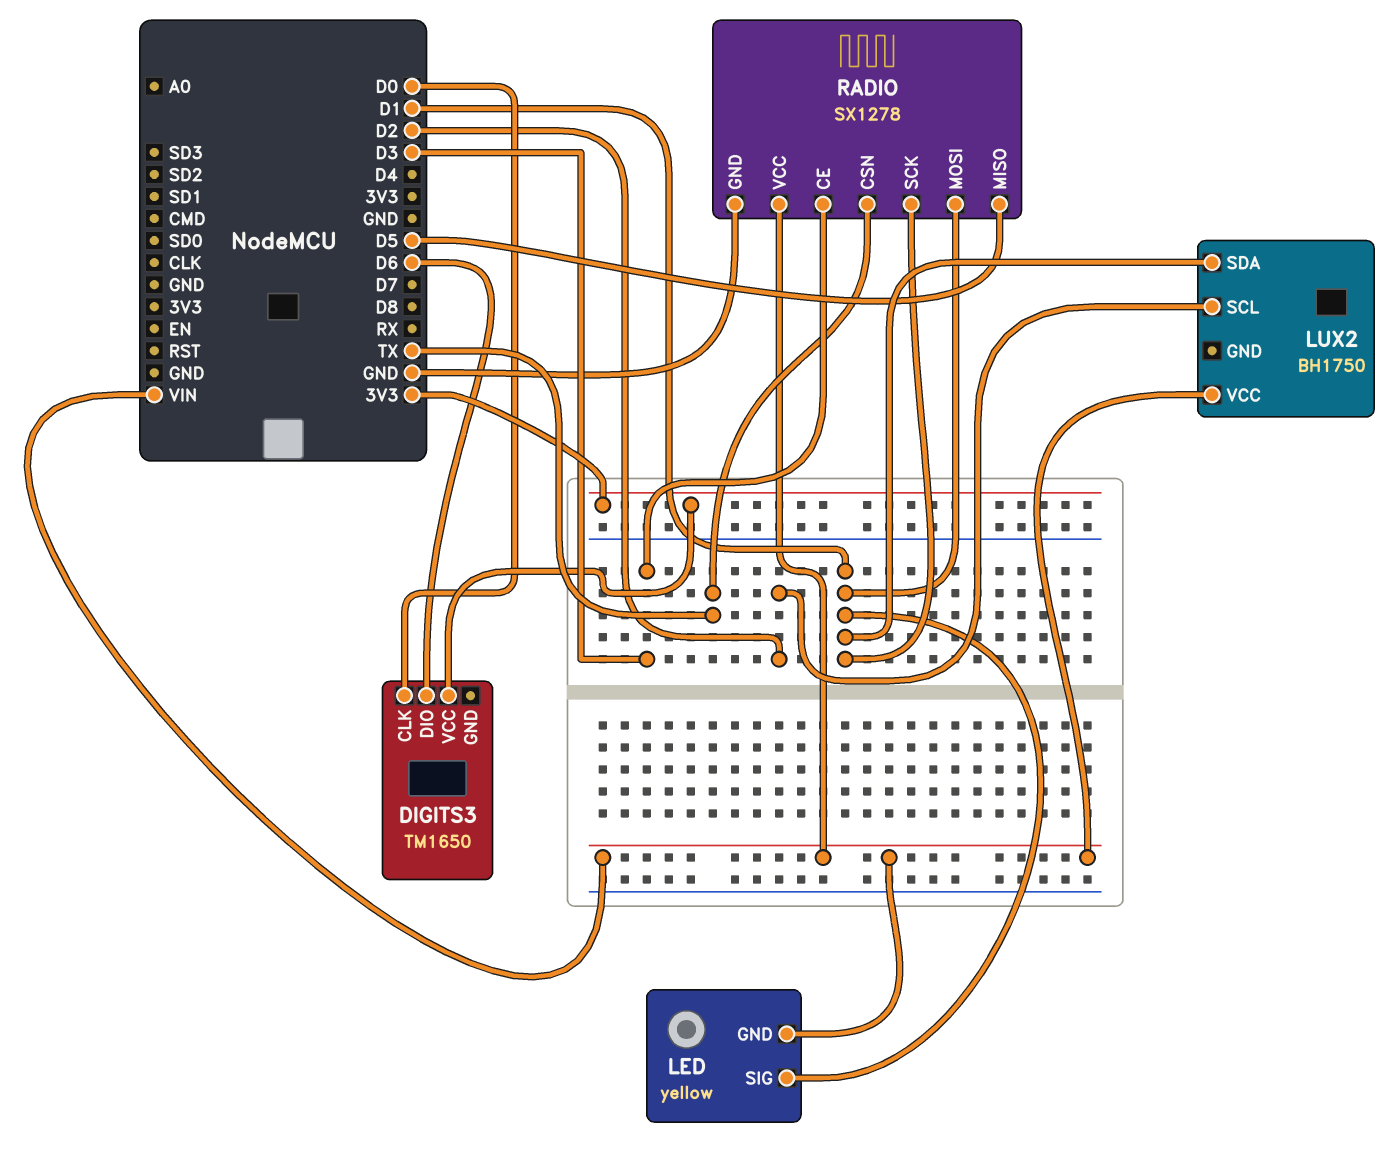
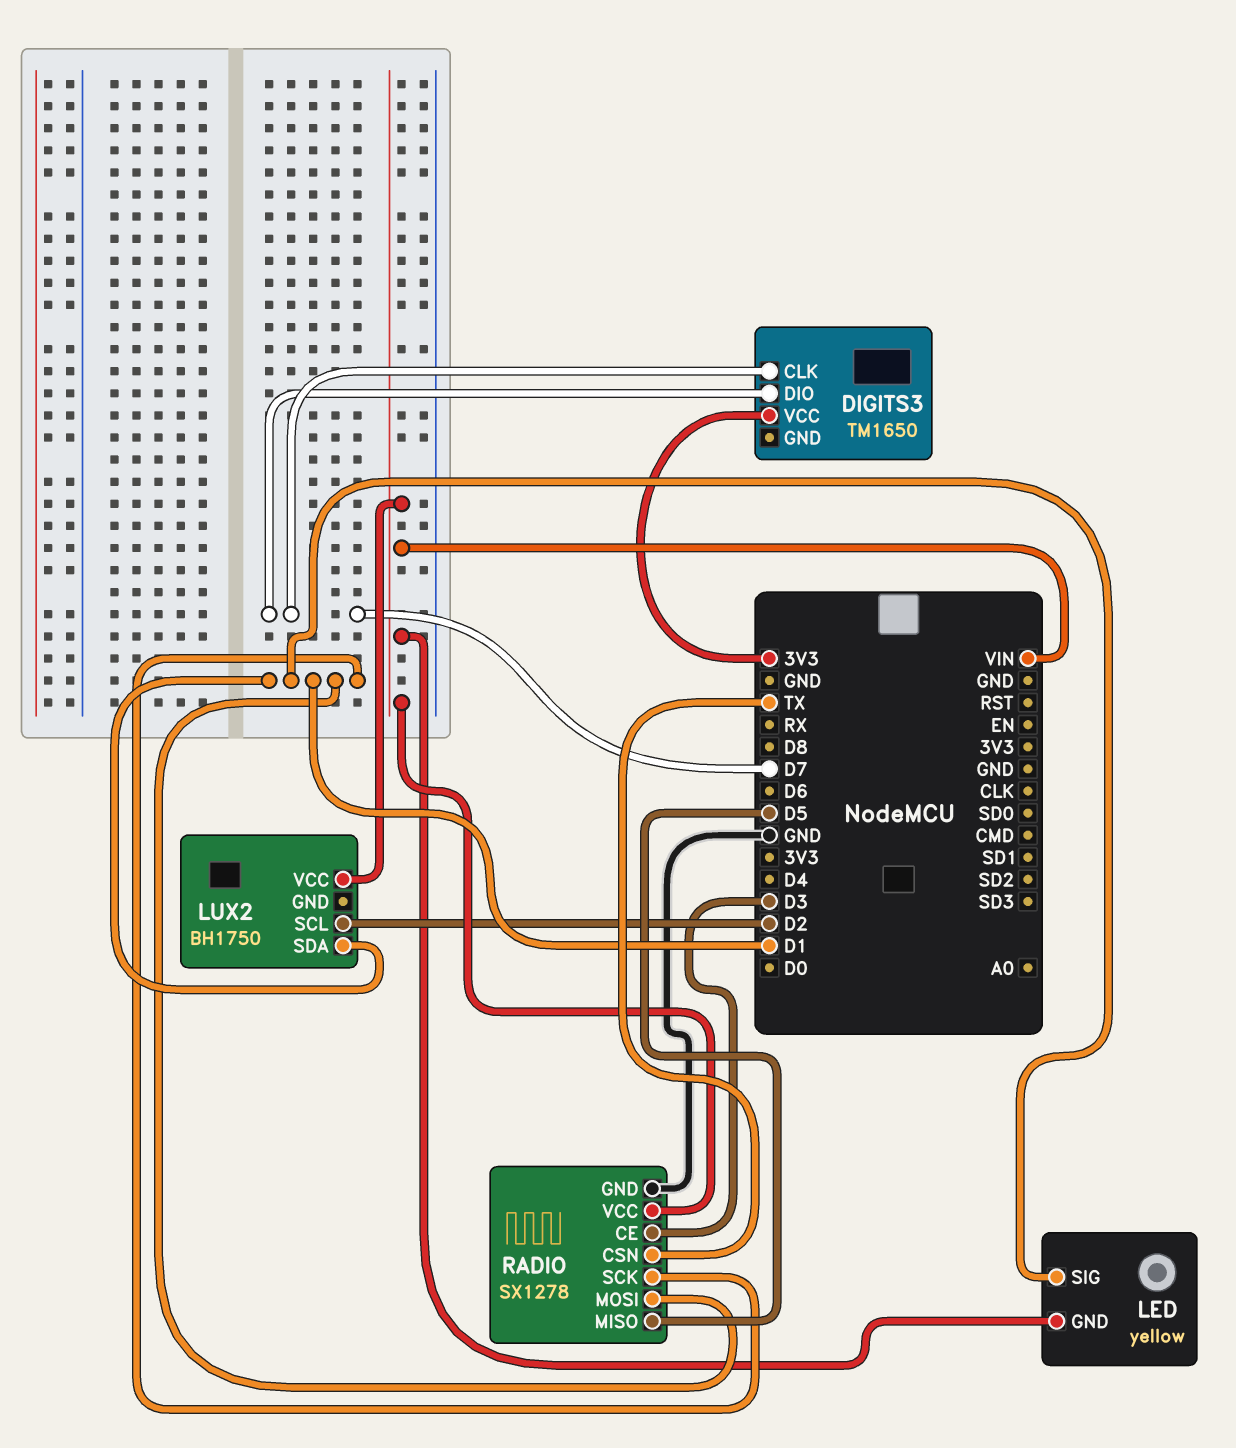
DIGITS3 pin CLK: D0 -> D7
DIGITS3 pin DIO: D6 -> D7

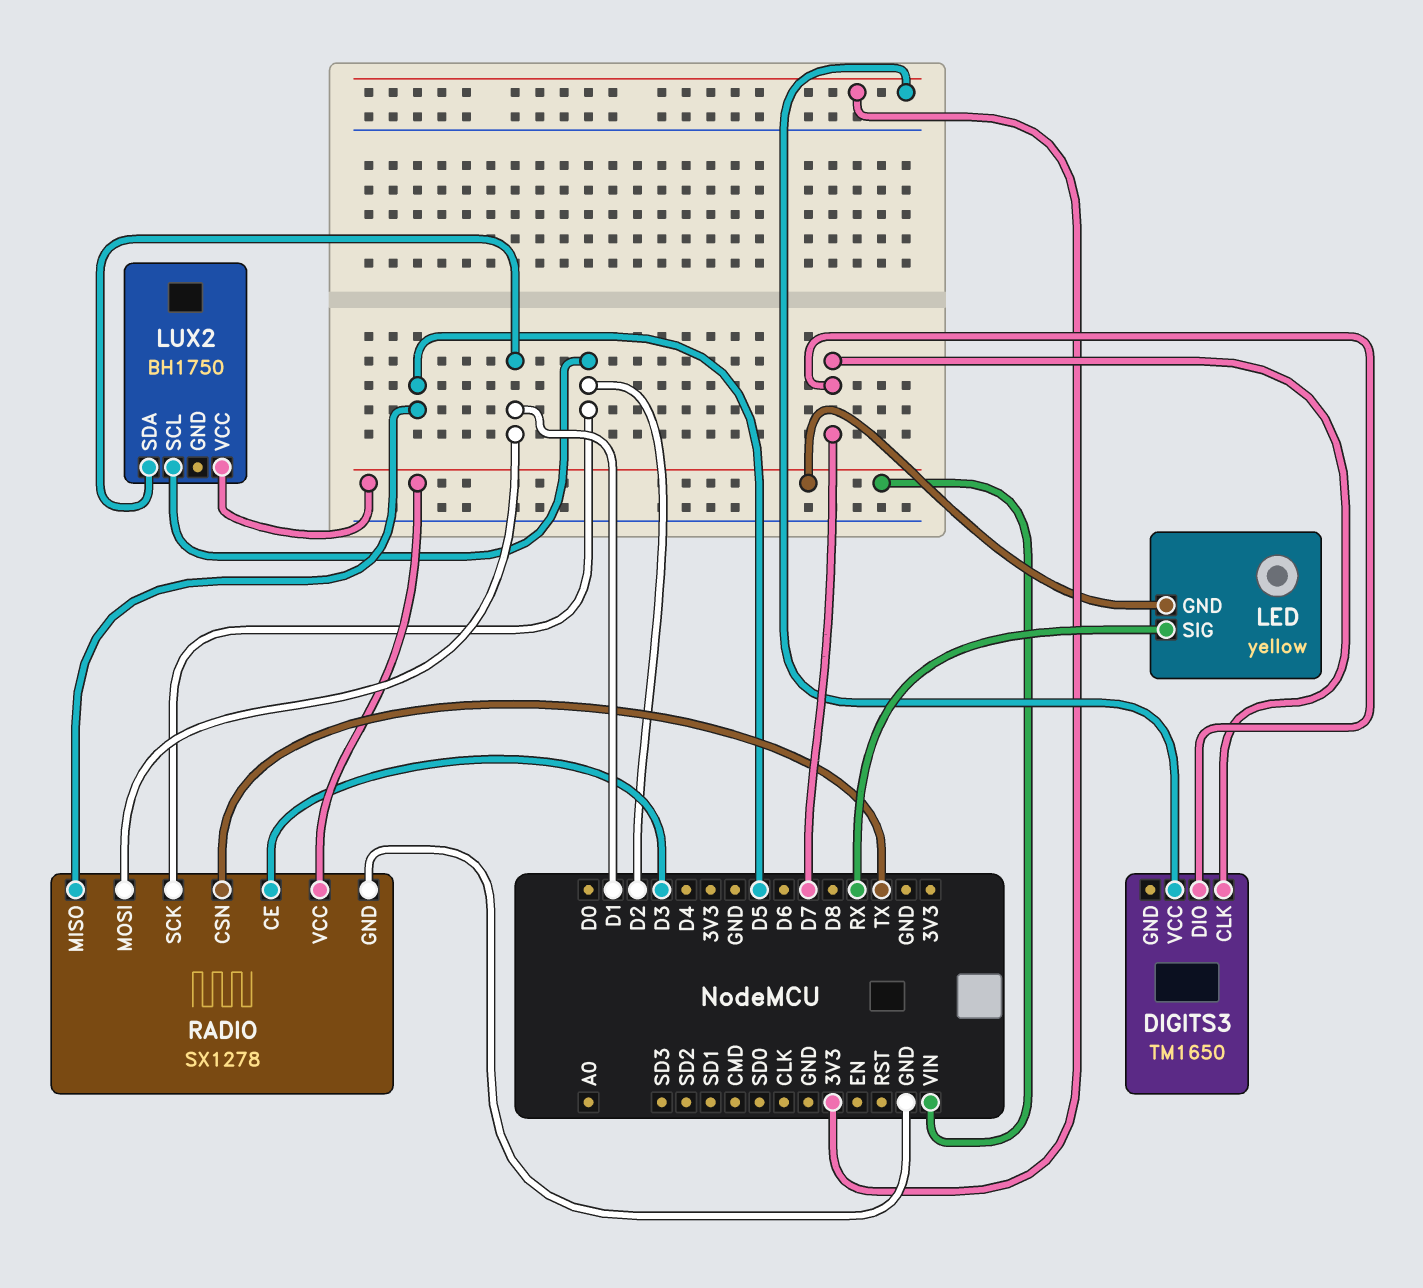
LED pin SIG: D1 -> RX
RADIO pin SCK: D1 -> D2

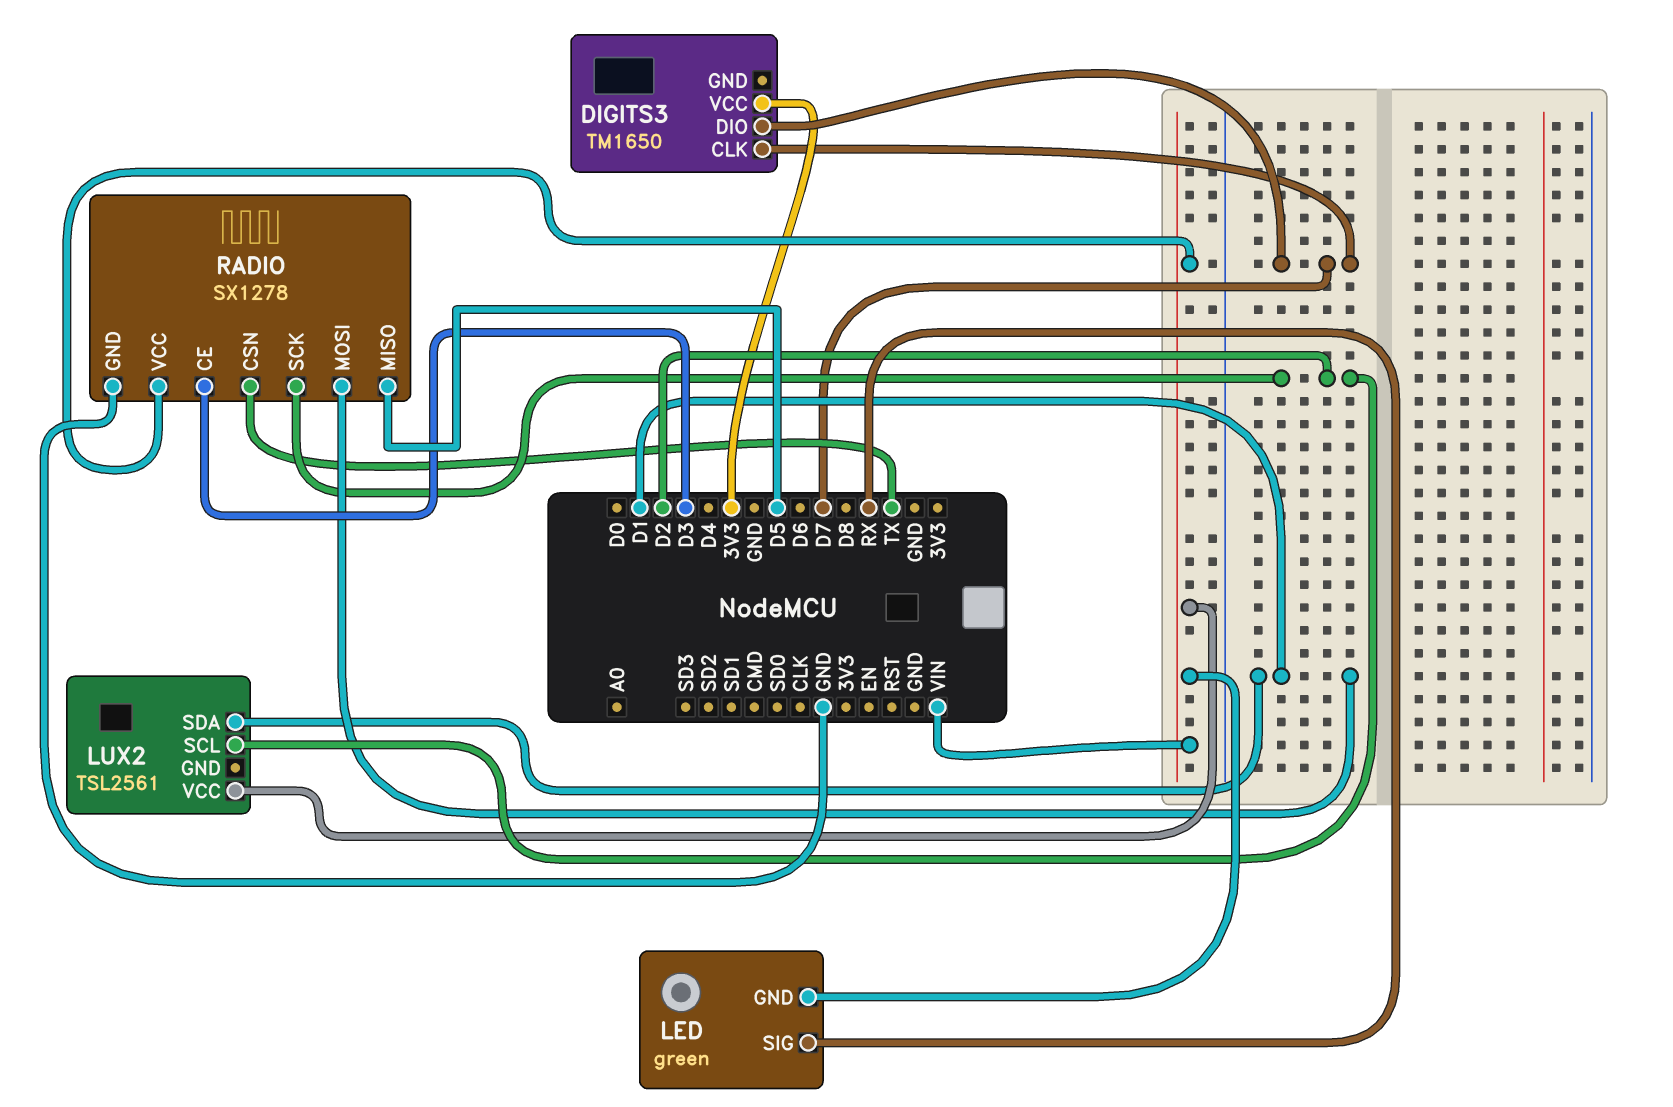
LED: yellow -> green
LUX2: BH1750 -> TSL2561

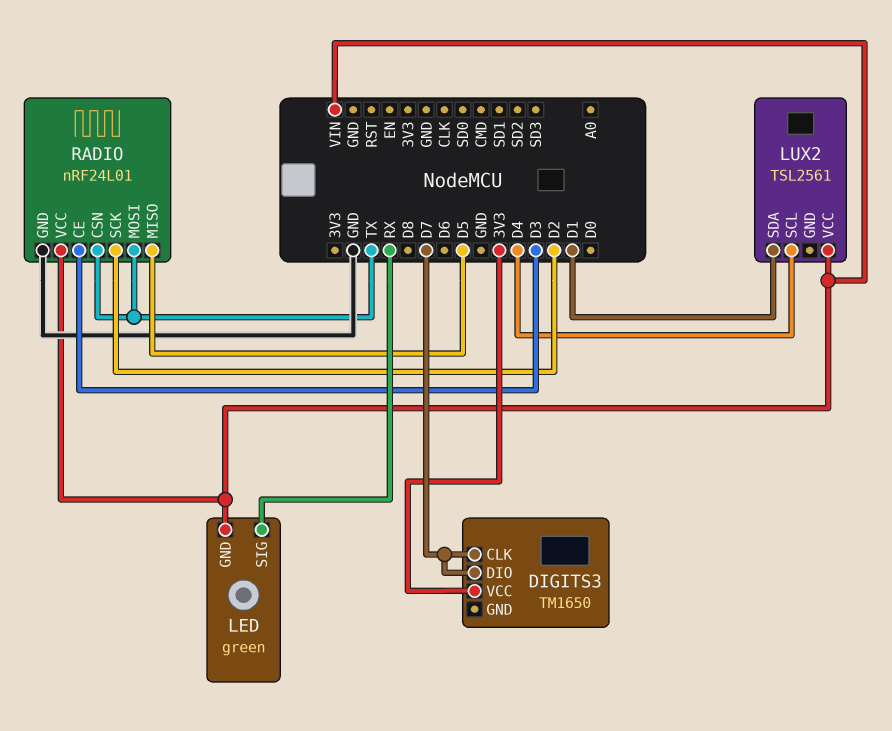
LUX2 pin SCL: D2 -> D4
RADIO: SX1278 -> nRF24L01
RADIO pin MOSI: D1 -> TX

